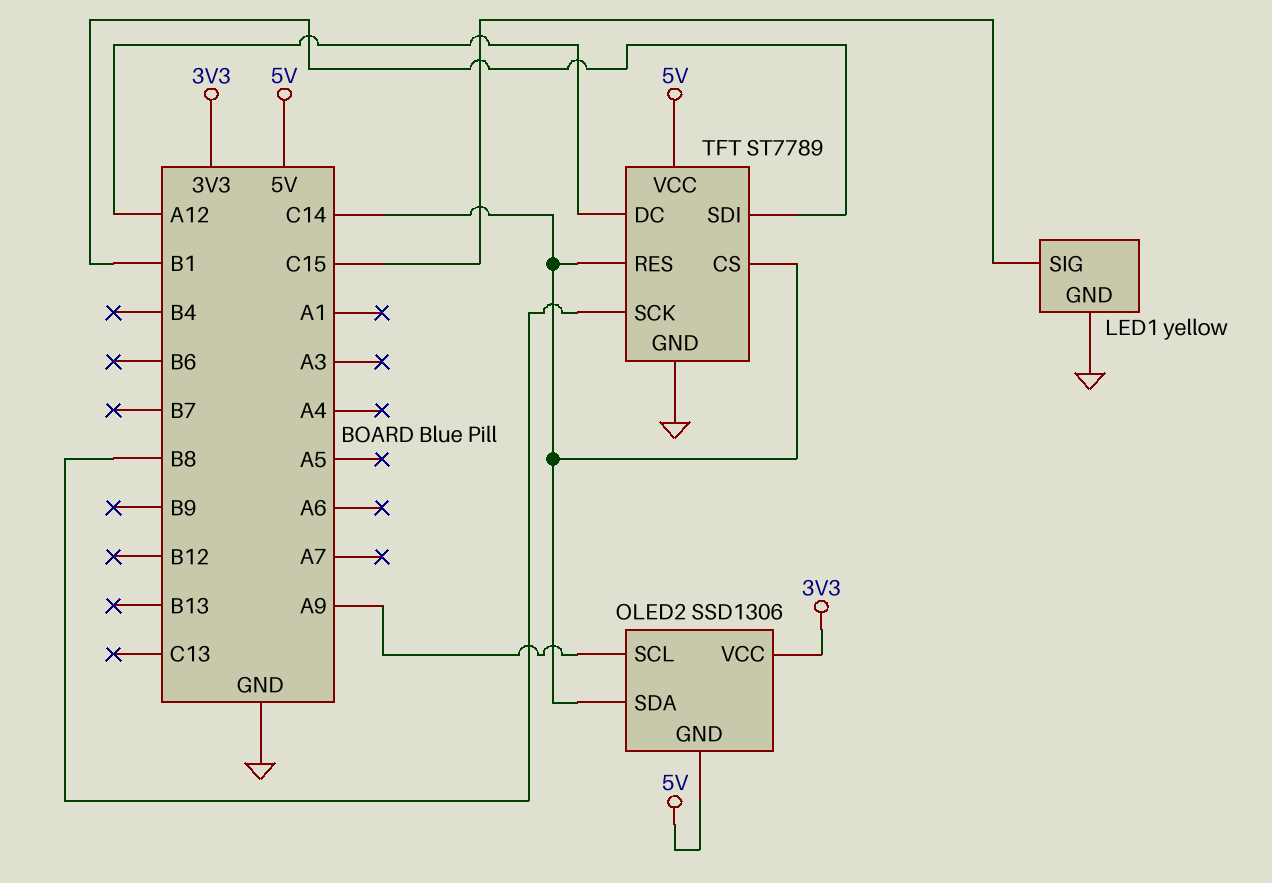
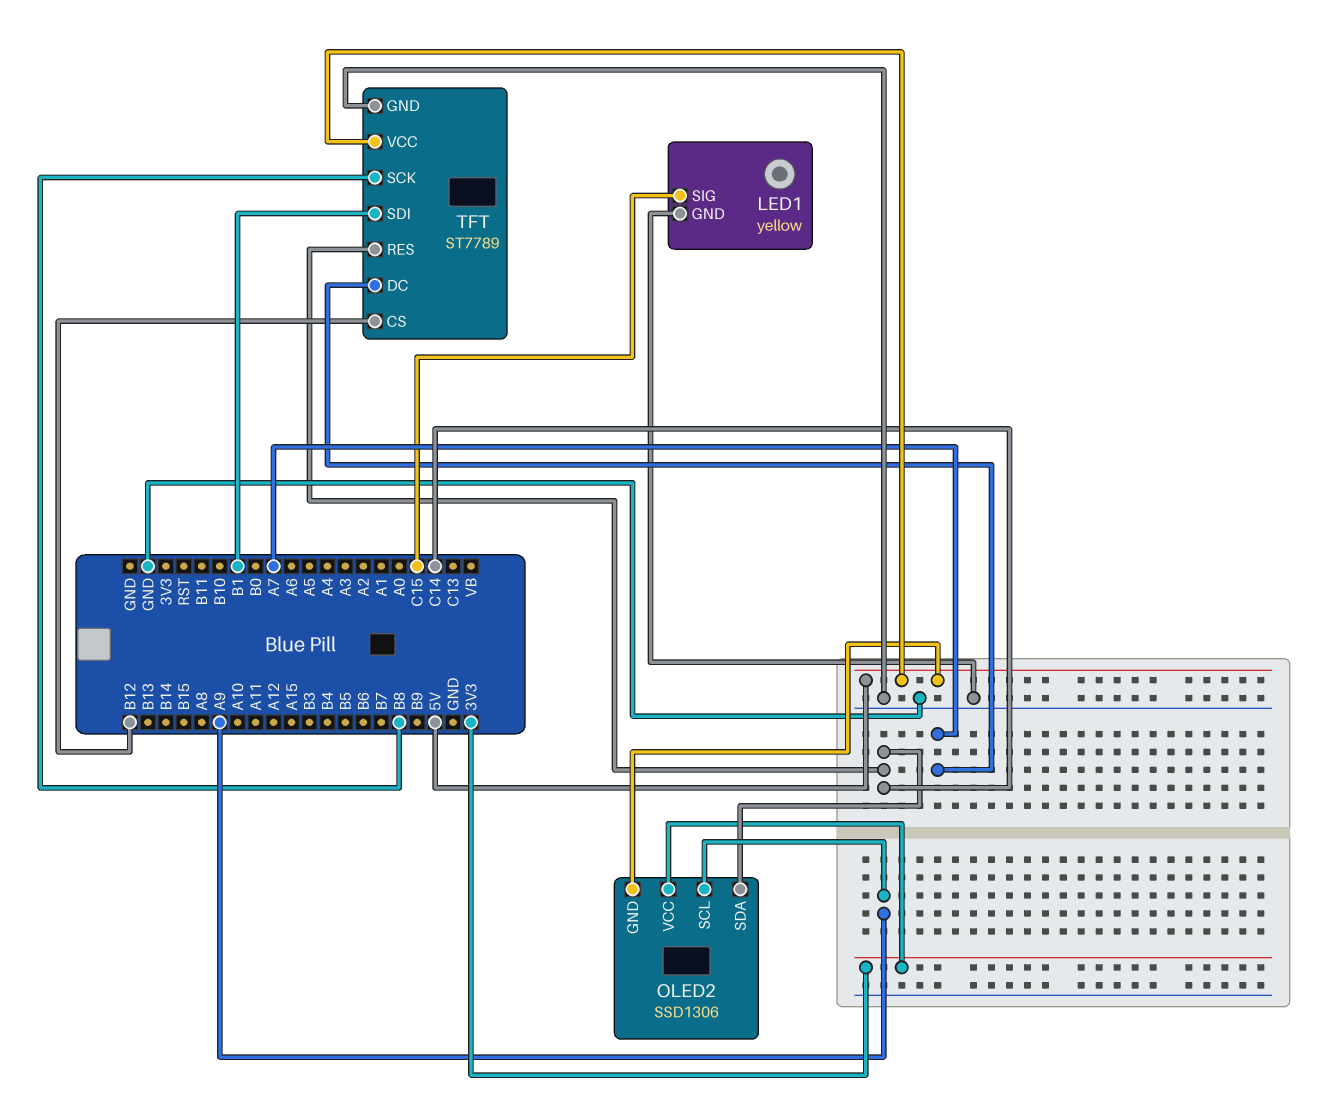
TFT pin CS: C14 -> B12
TFT pin DC: A12 -> A7

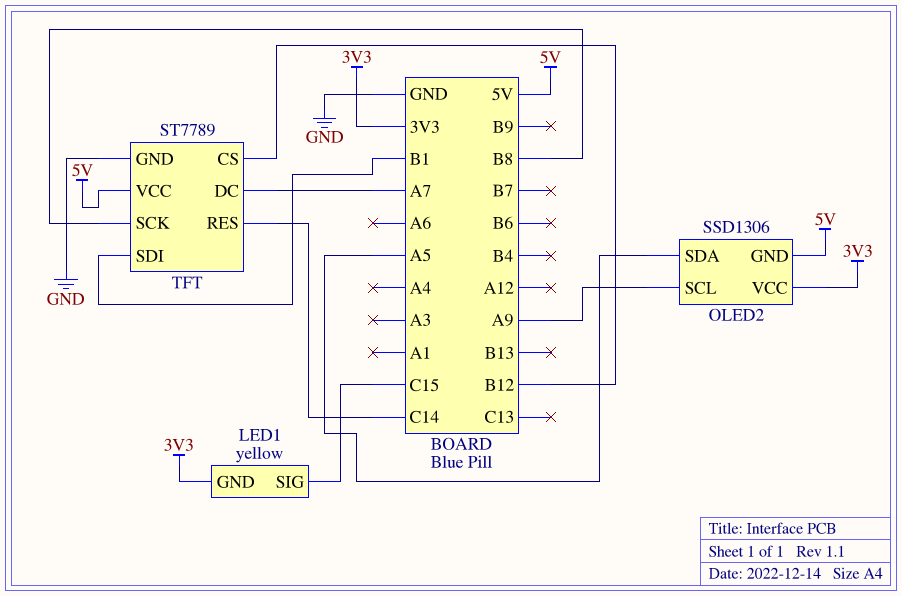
LED1 pin GND: GND -> 3V3
OLED2 pin SDA: C14 -> A5

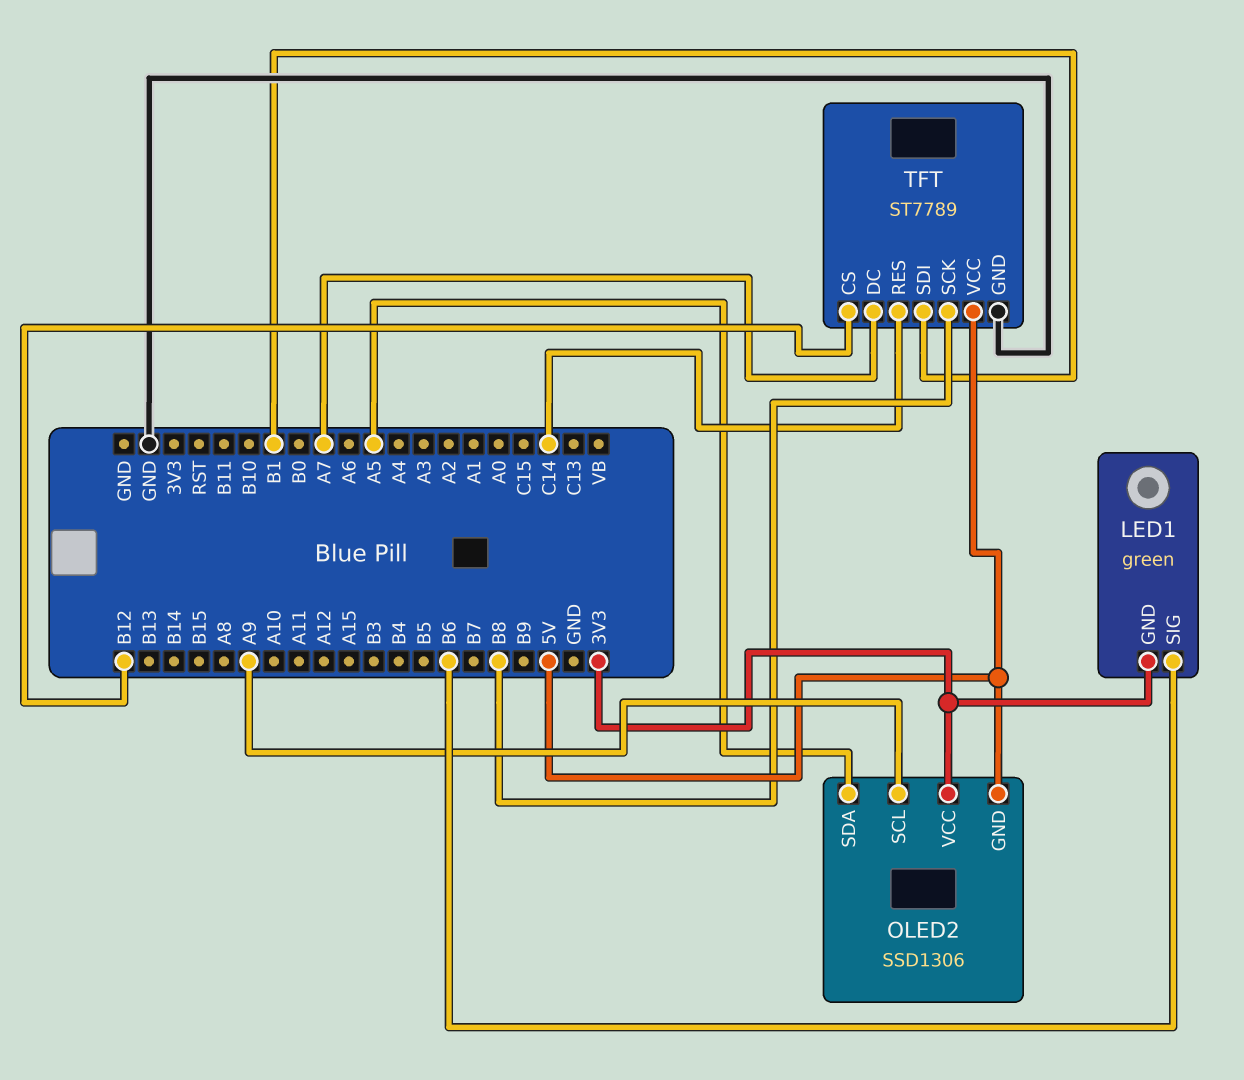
LED1: yellow -> green
LED1 pin SIG: C15 -> B6

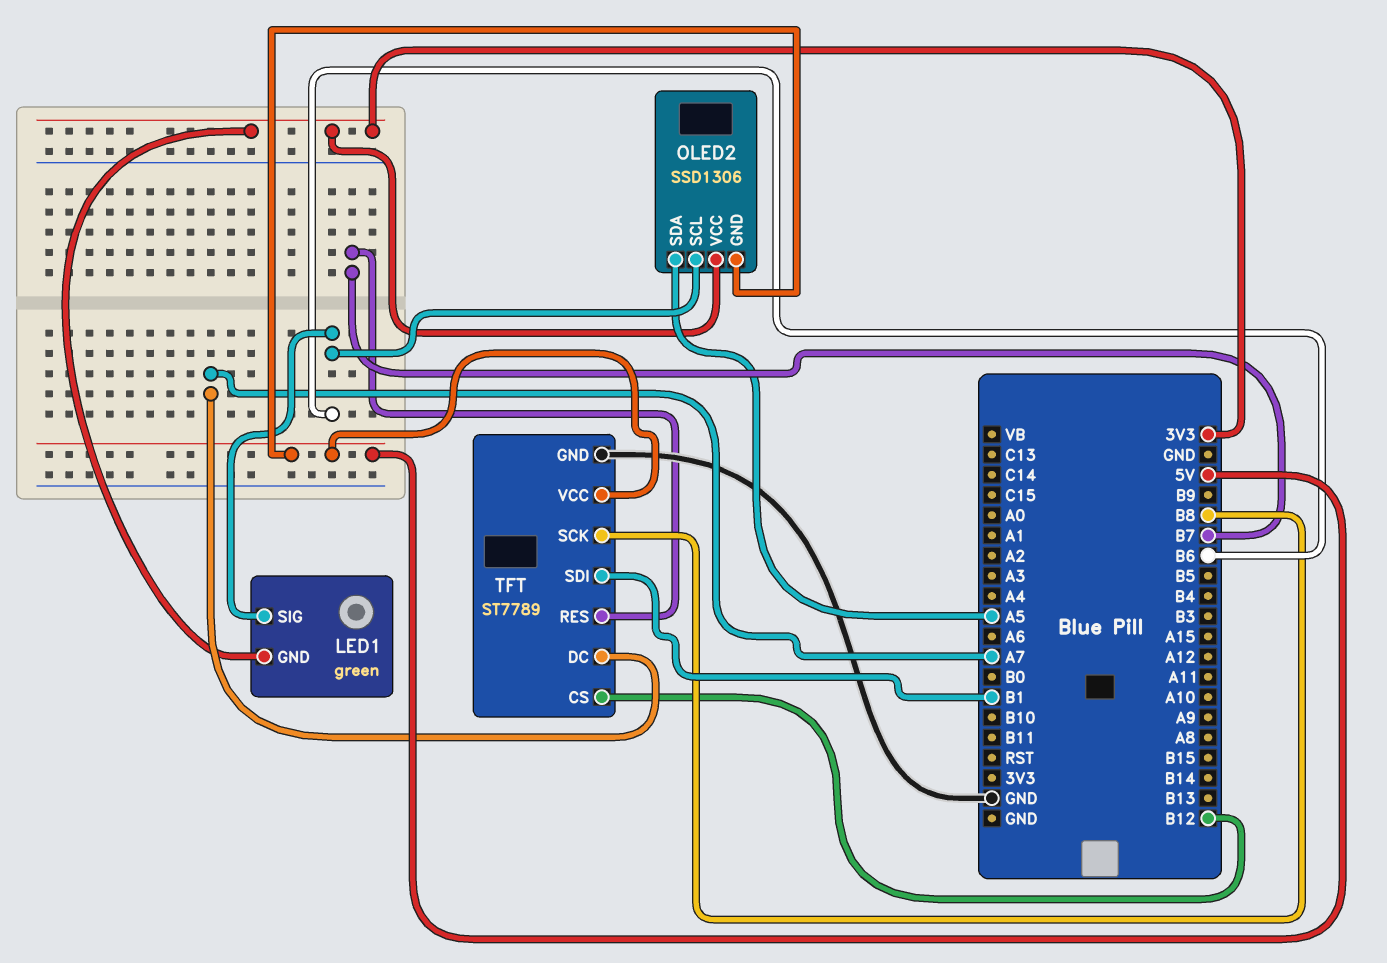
OLED2 pin SCL: A9 -> B6
TFT pin RES: C14 -> B7

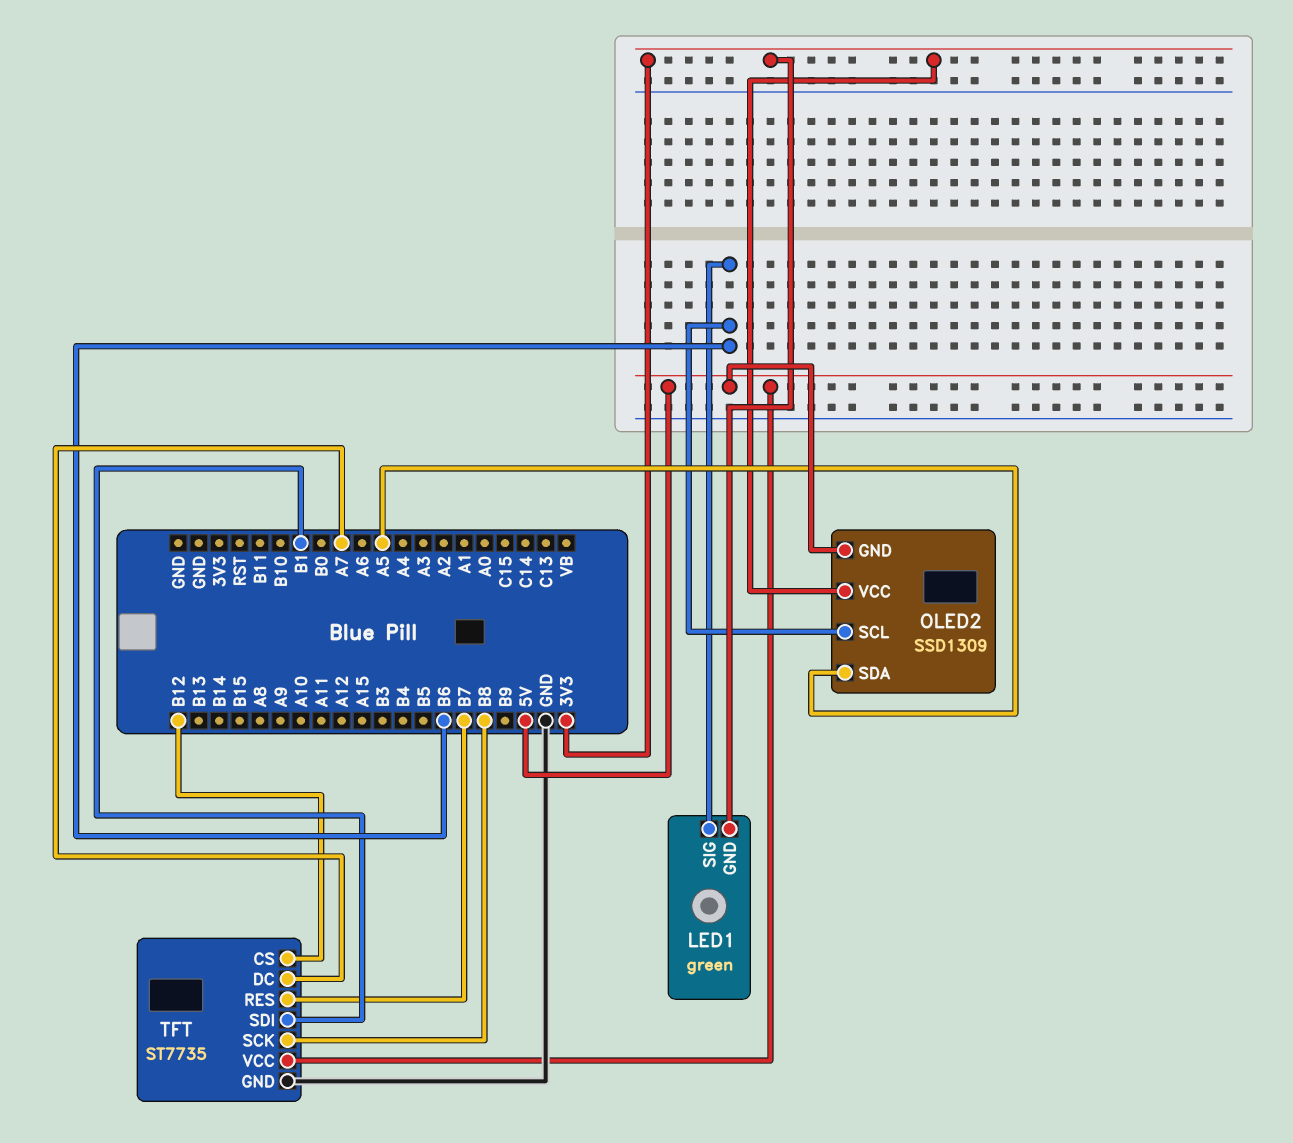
OLED2: SSD1306 -> SSD1309
TFT: ST7789 -> ST7735

